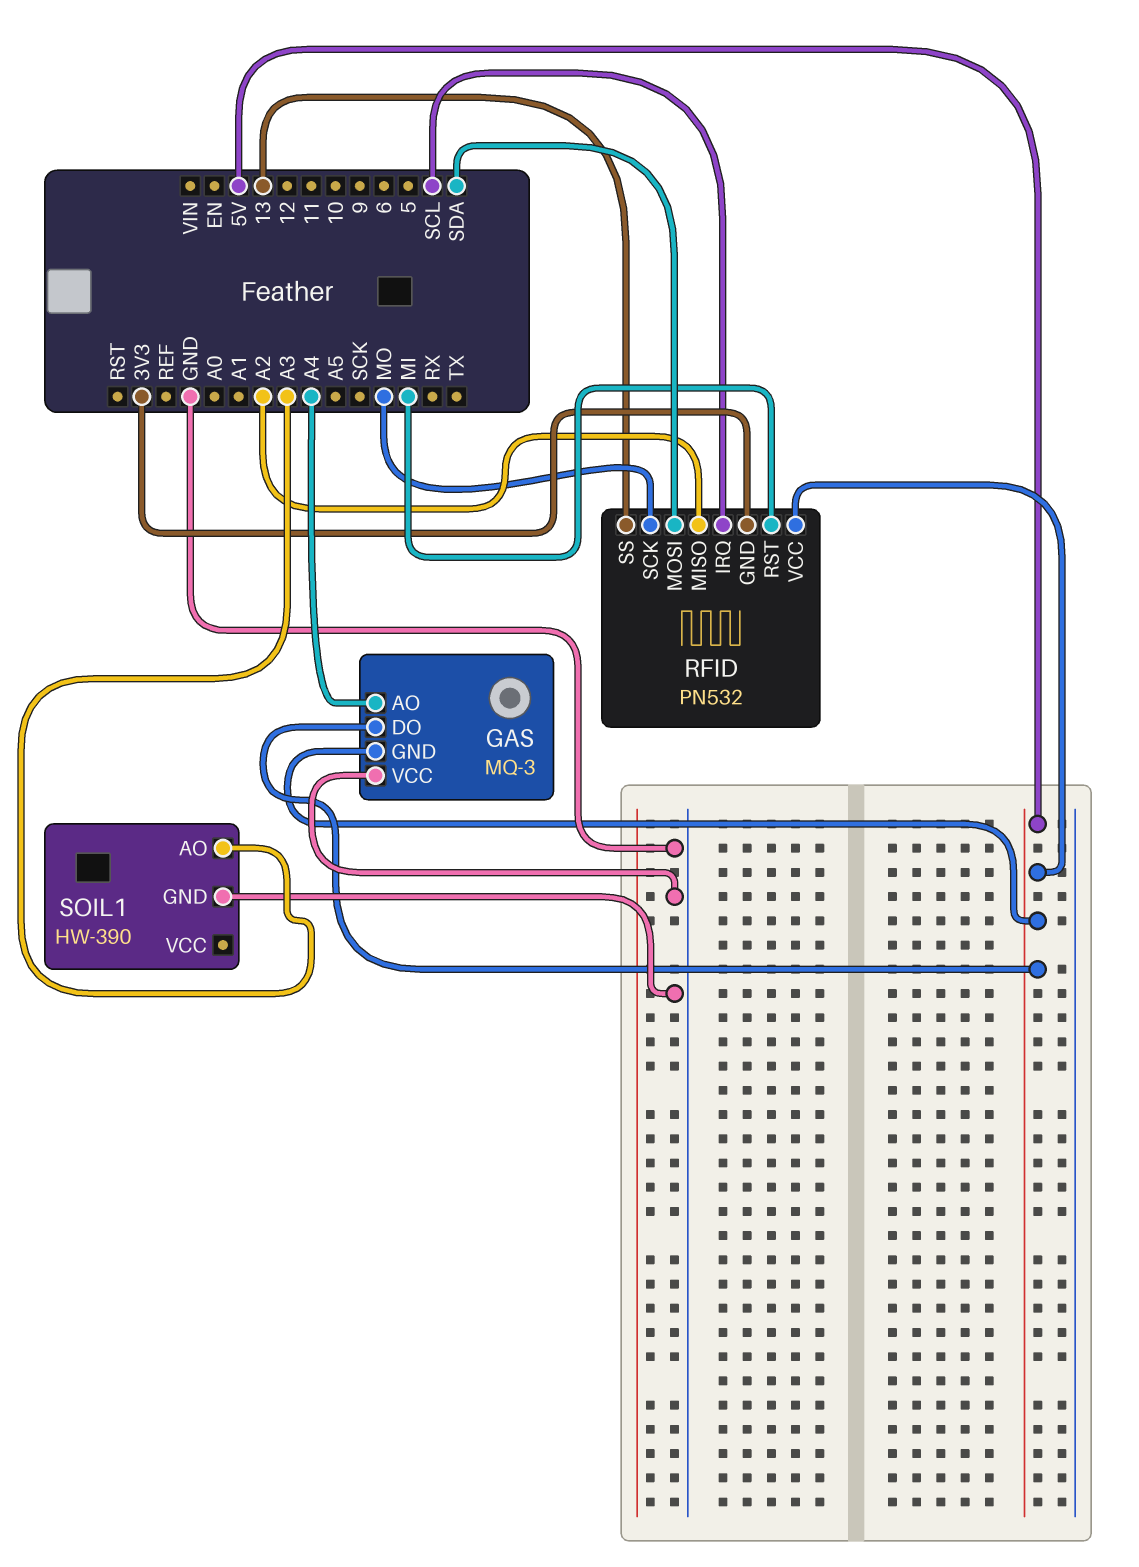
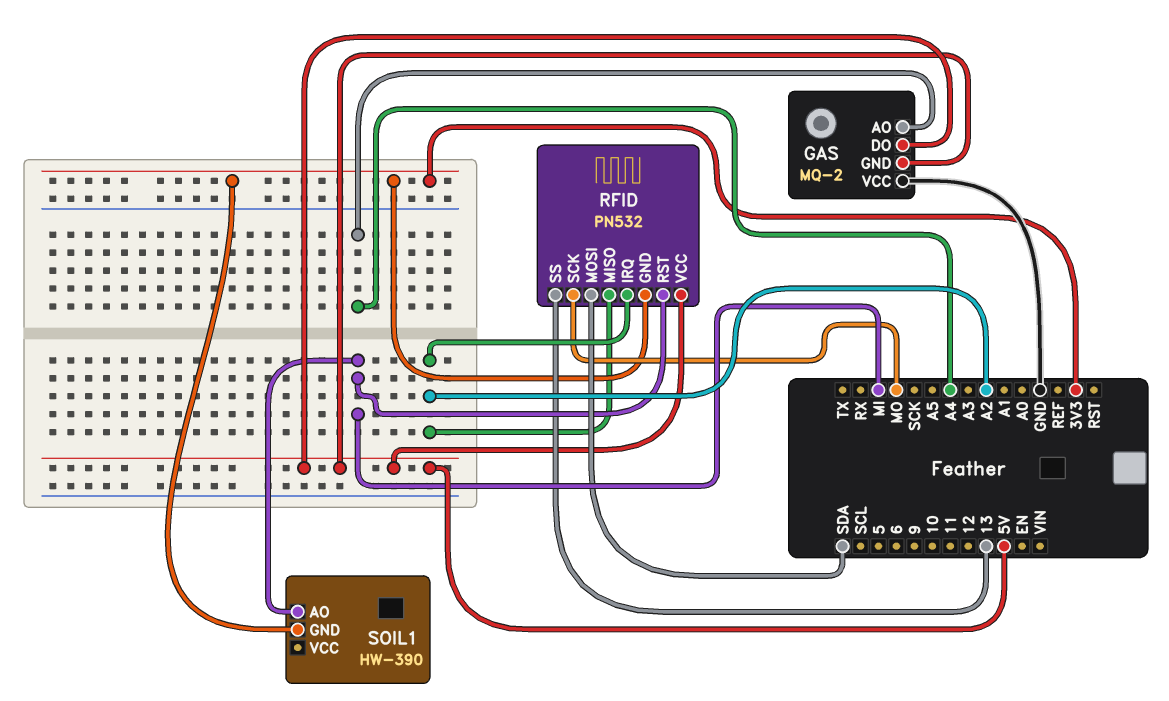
GAS: MQ-3 -> MQ-2
RFID pin IRQ: SCL -> A2
SOIL1 pin AO: A3 -> MI
SOIL1 pin GND: GND -> 3V3

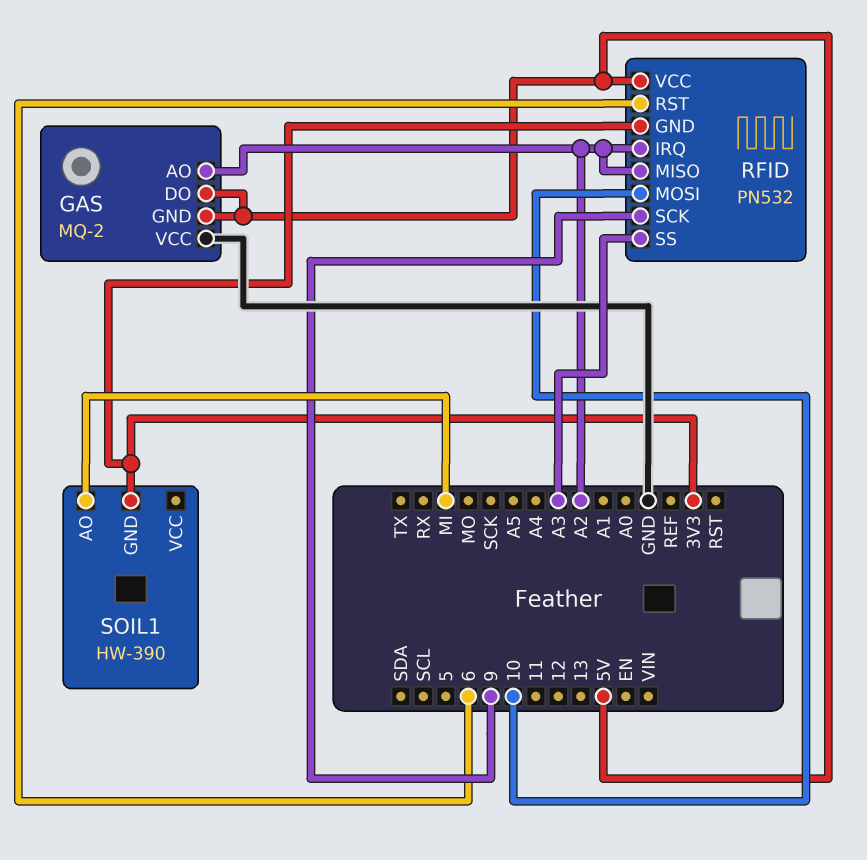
GAS pin AO: A4 -> A2
RFID pin MOSI: SDA -> 10
RFID pin RST: MI -> 6
RFID pin SCK: MO -> 9
RFID pin SS: 13 -> A3

